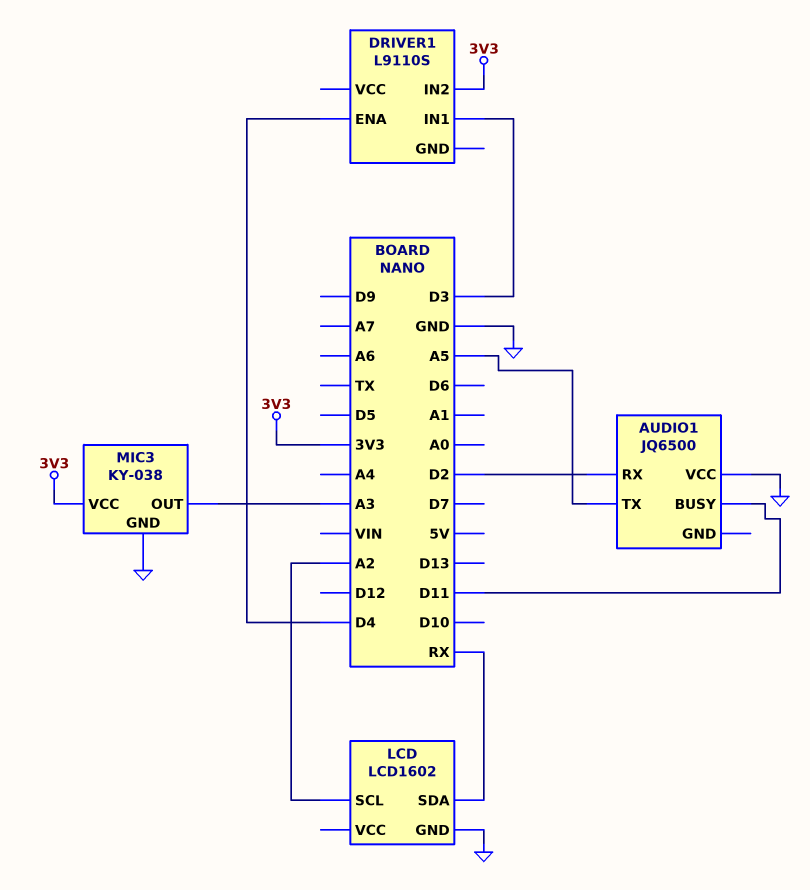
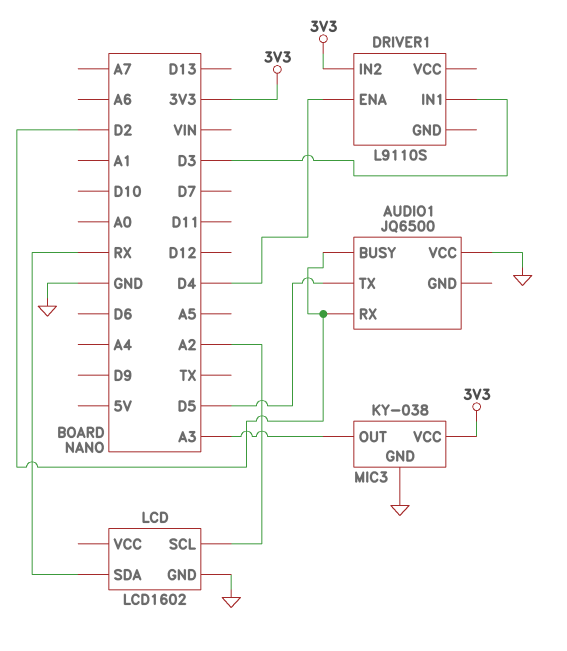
AUDIO1 pin BUSY: D11 -> D2
AUDIO1 pin TX: A5 -> D5

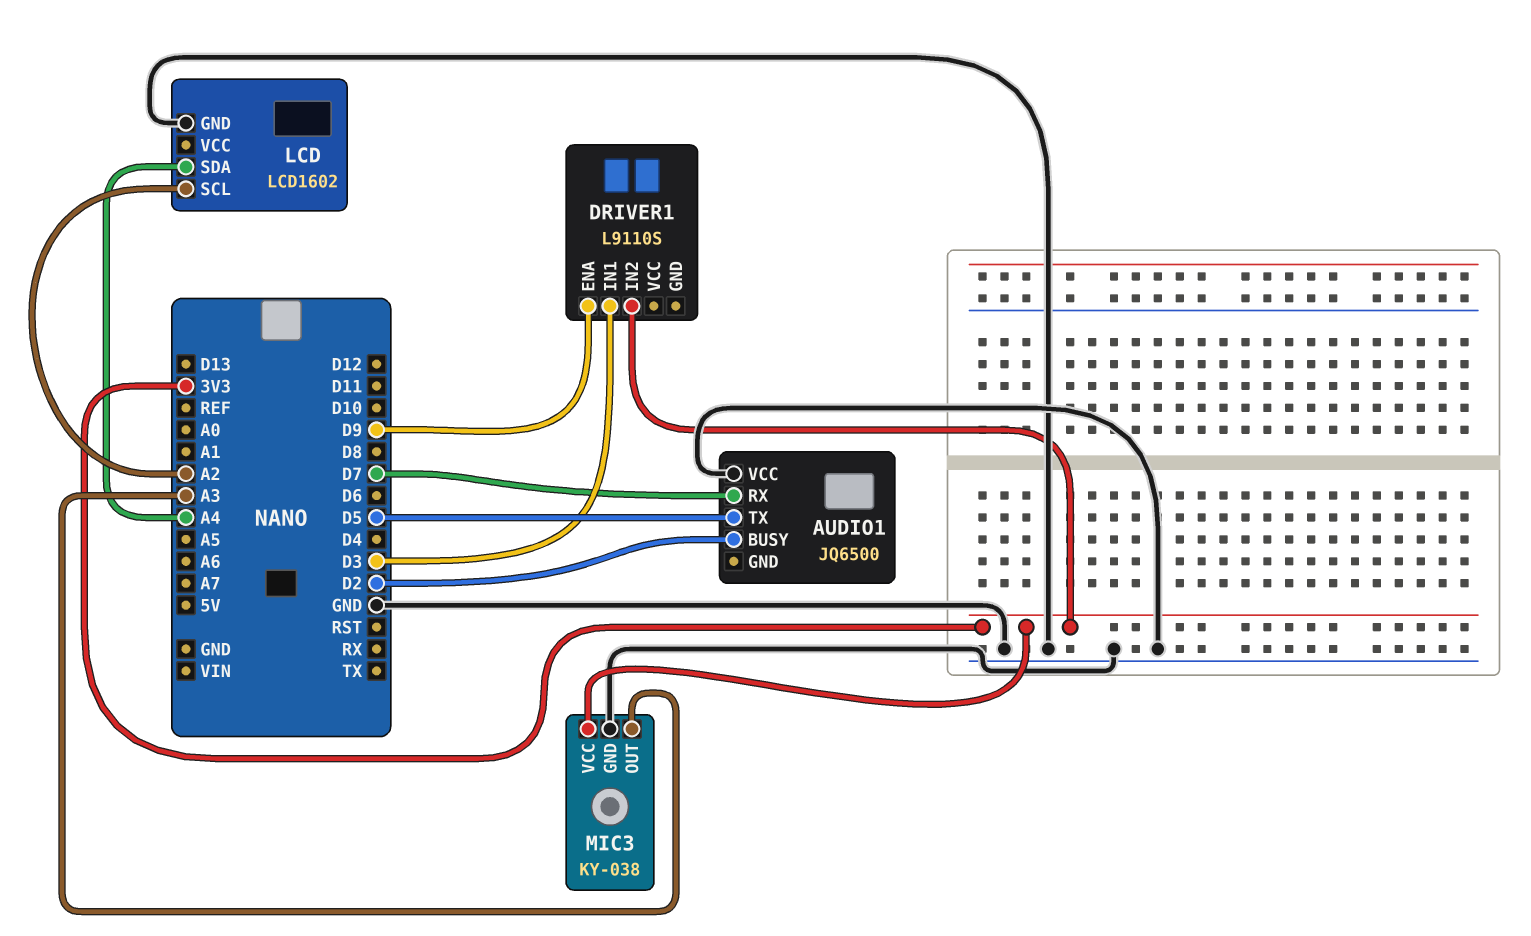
AUDIO1 pin RX: D2 -> D7
DRIVER1 pin ENA: D4 -> D9
LCD pin SDA: RX -> A4

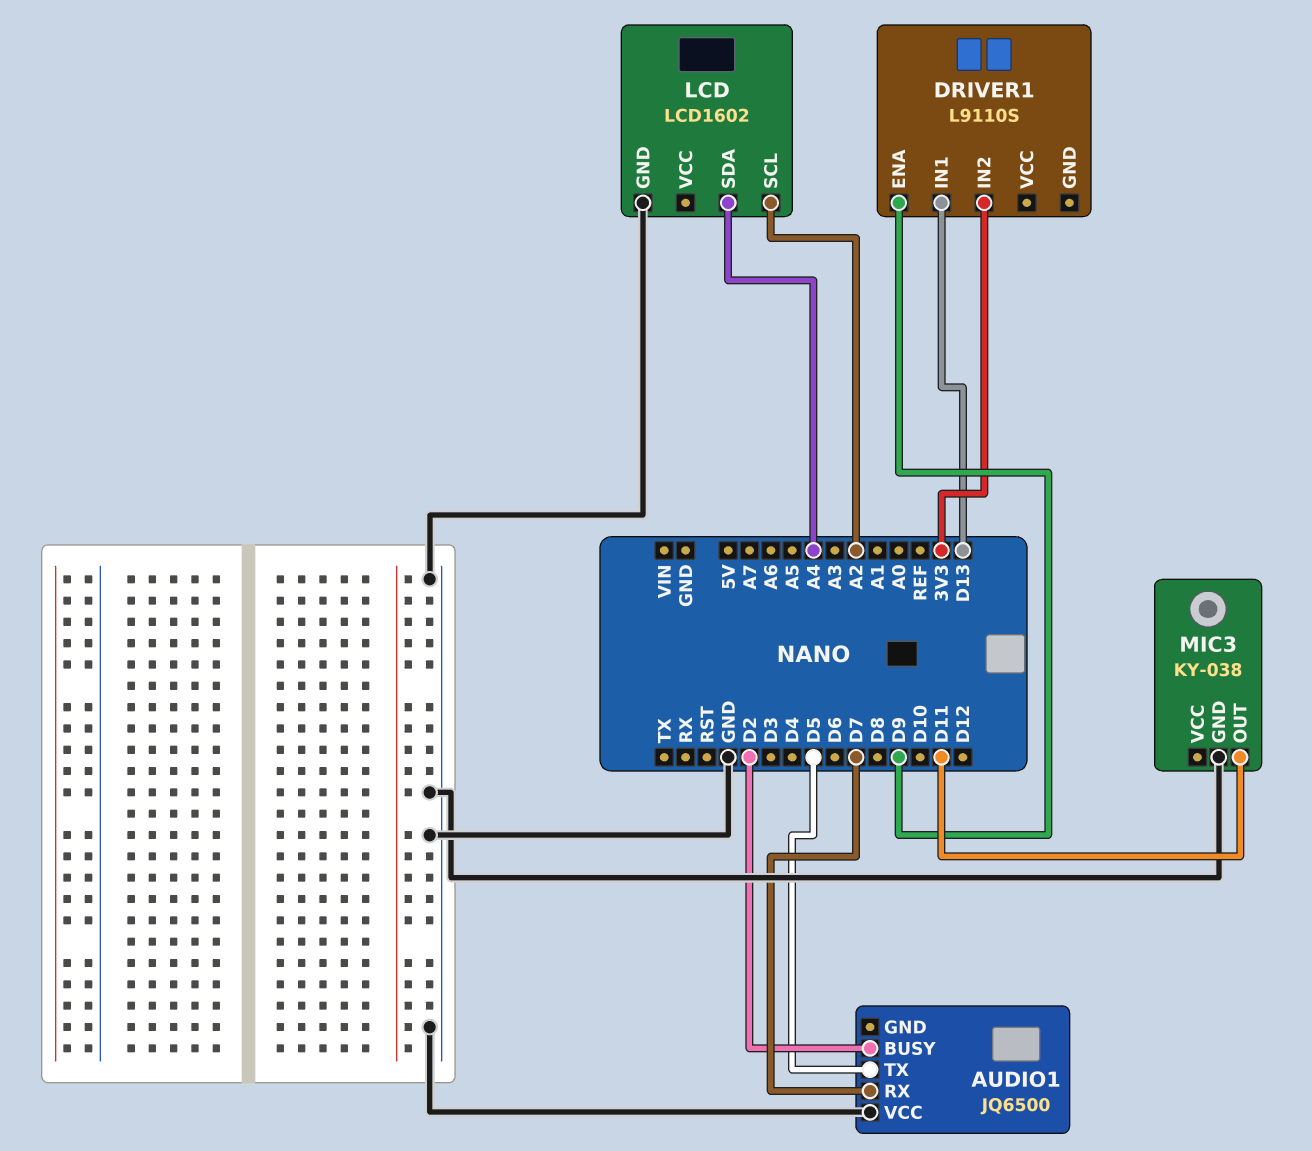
DRIVER1 pin IN1: D3 -> D13
MIC3 pin OUT: A3 -> D11
MIC3 pin VCC: 3V3 -> none

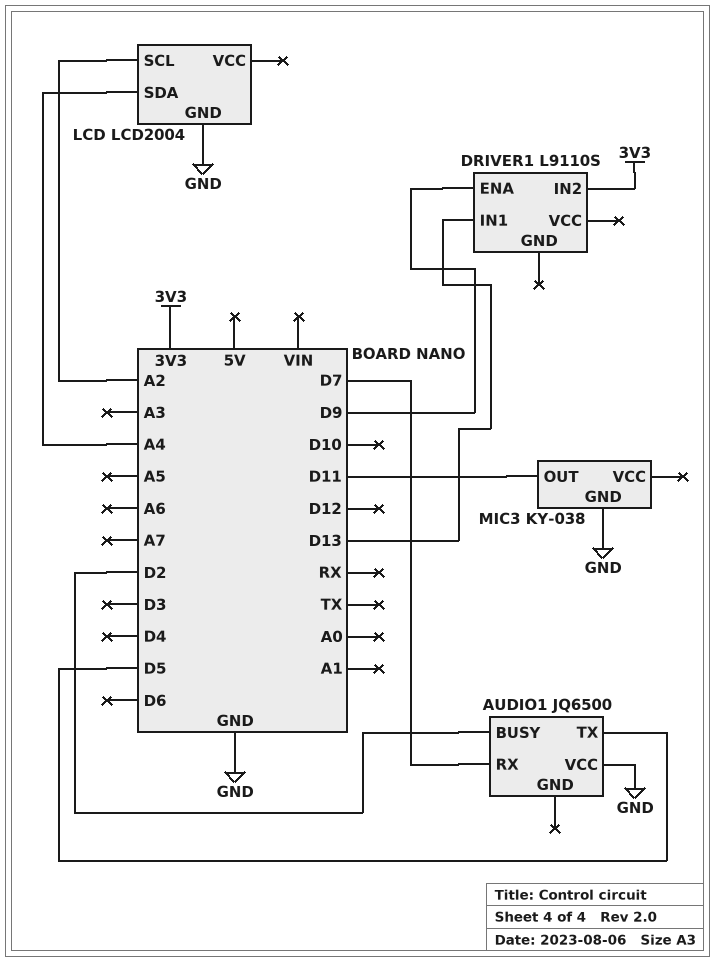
LCD: LCD1602 -> LCD2004

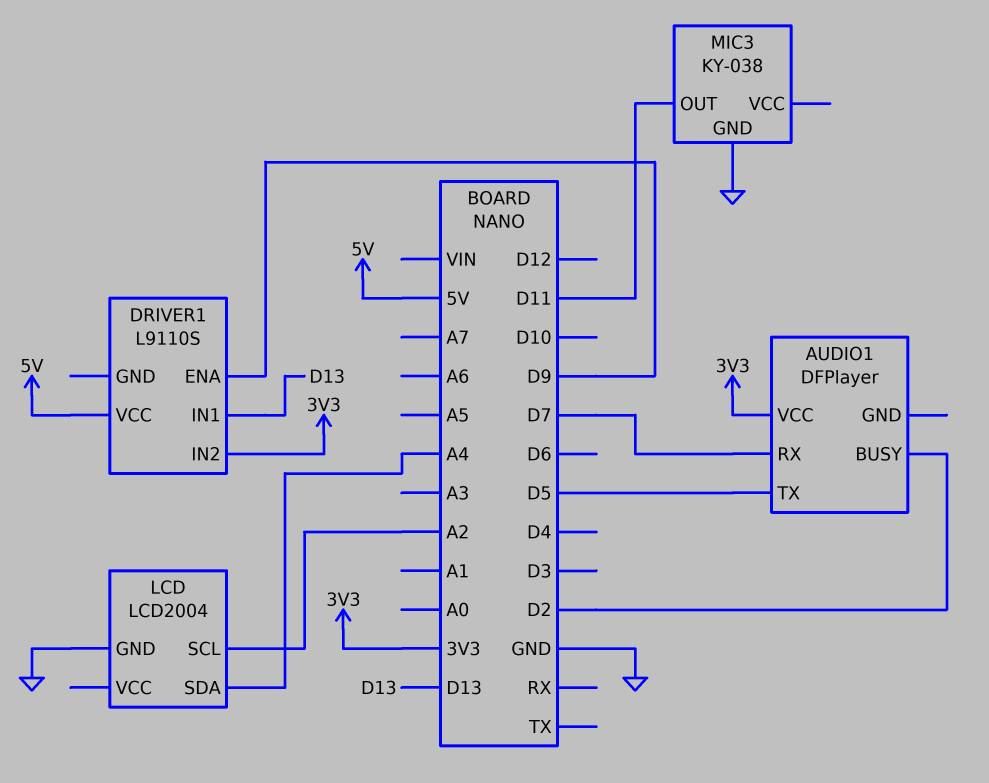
AUDIO1: JQ6500 -> DFPlayer
AUDIO1 pin VCC: GND -> 3V3
DRIVER1 pin VCC: none -> 5V

